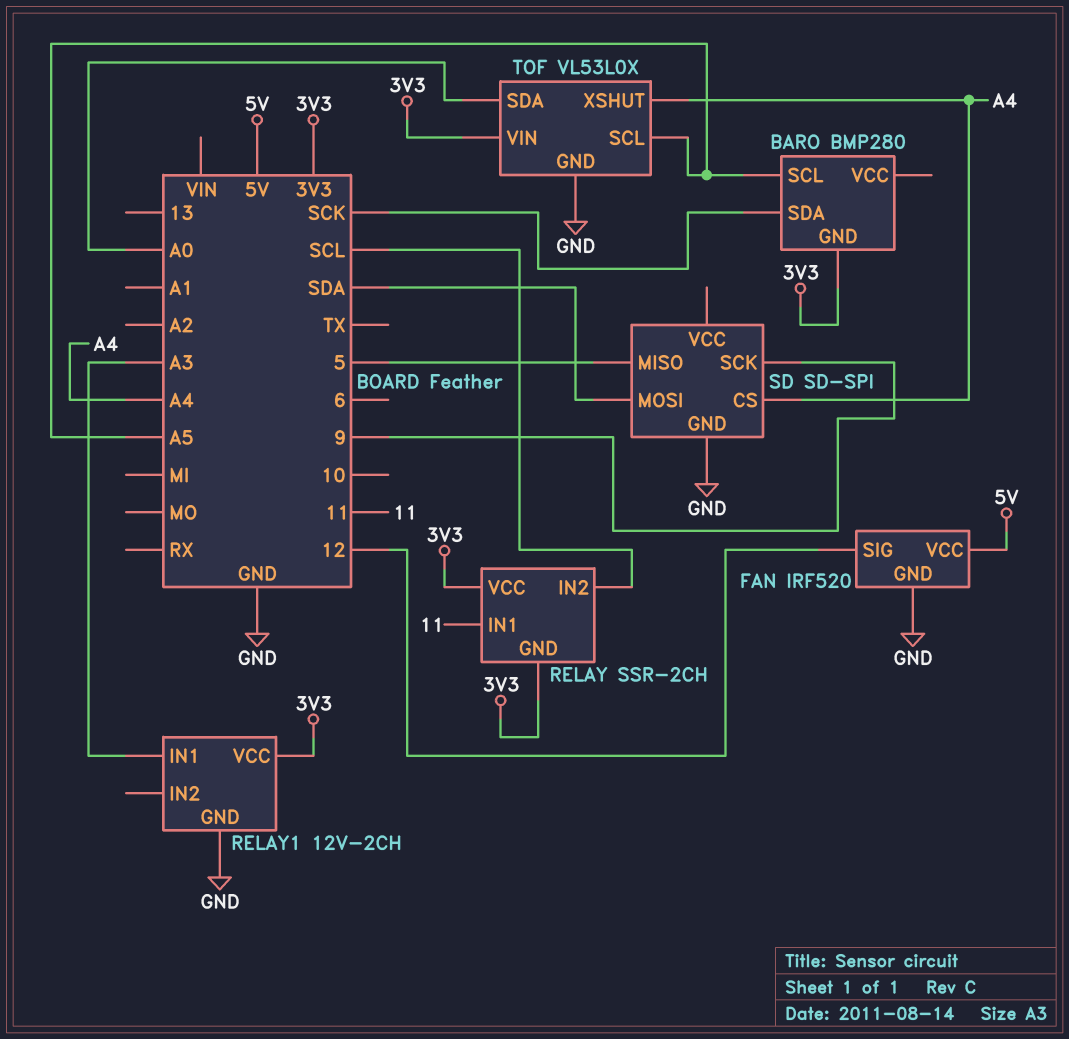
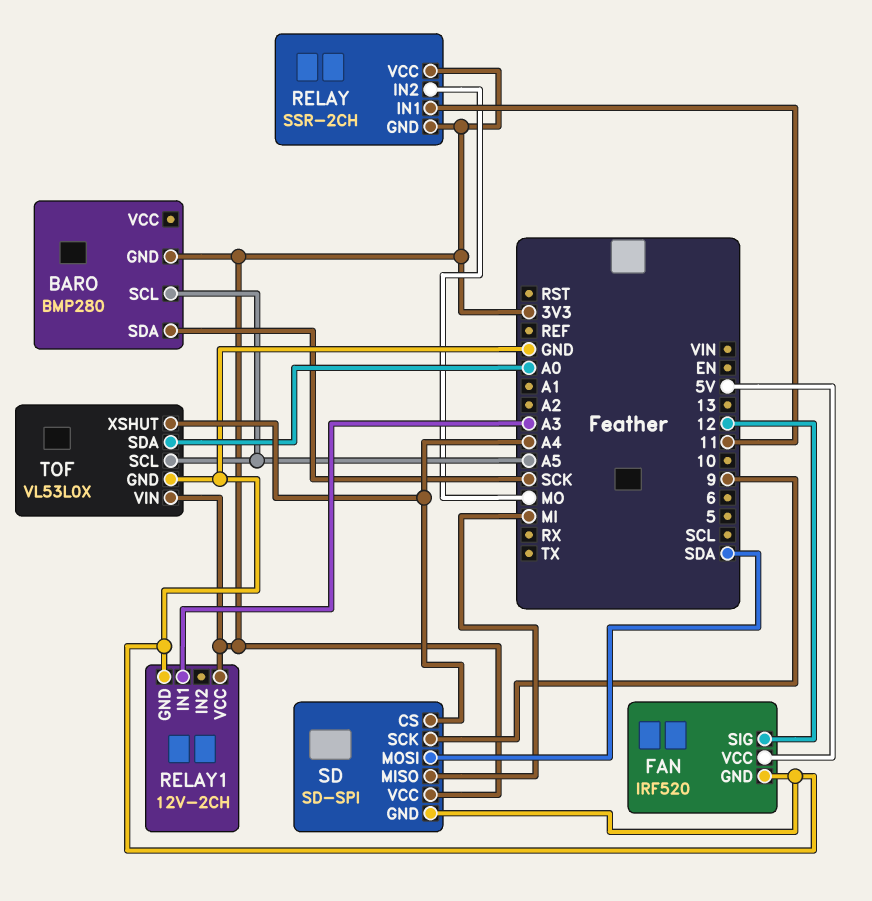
RELAY pin IN2: SCL -> MO
SD pin MISO: 5 -> MI
SD pin VCC: none -> 3V3

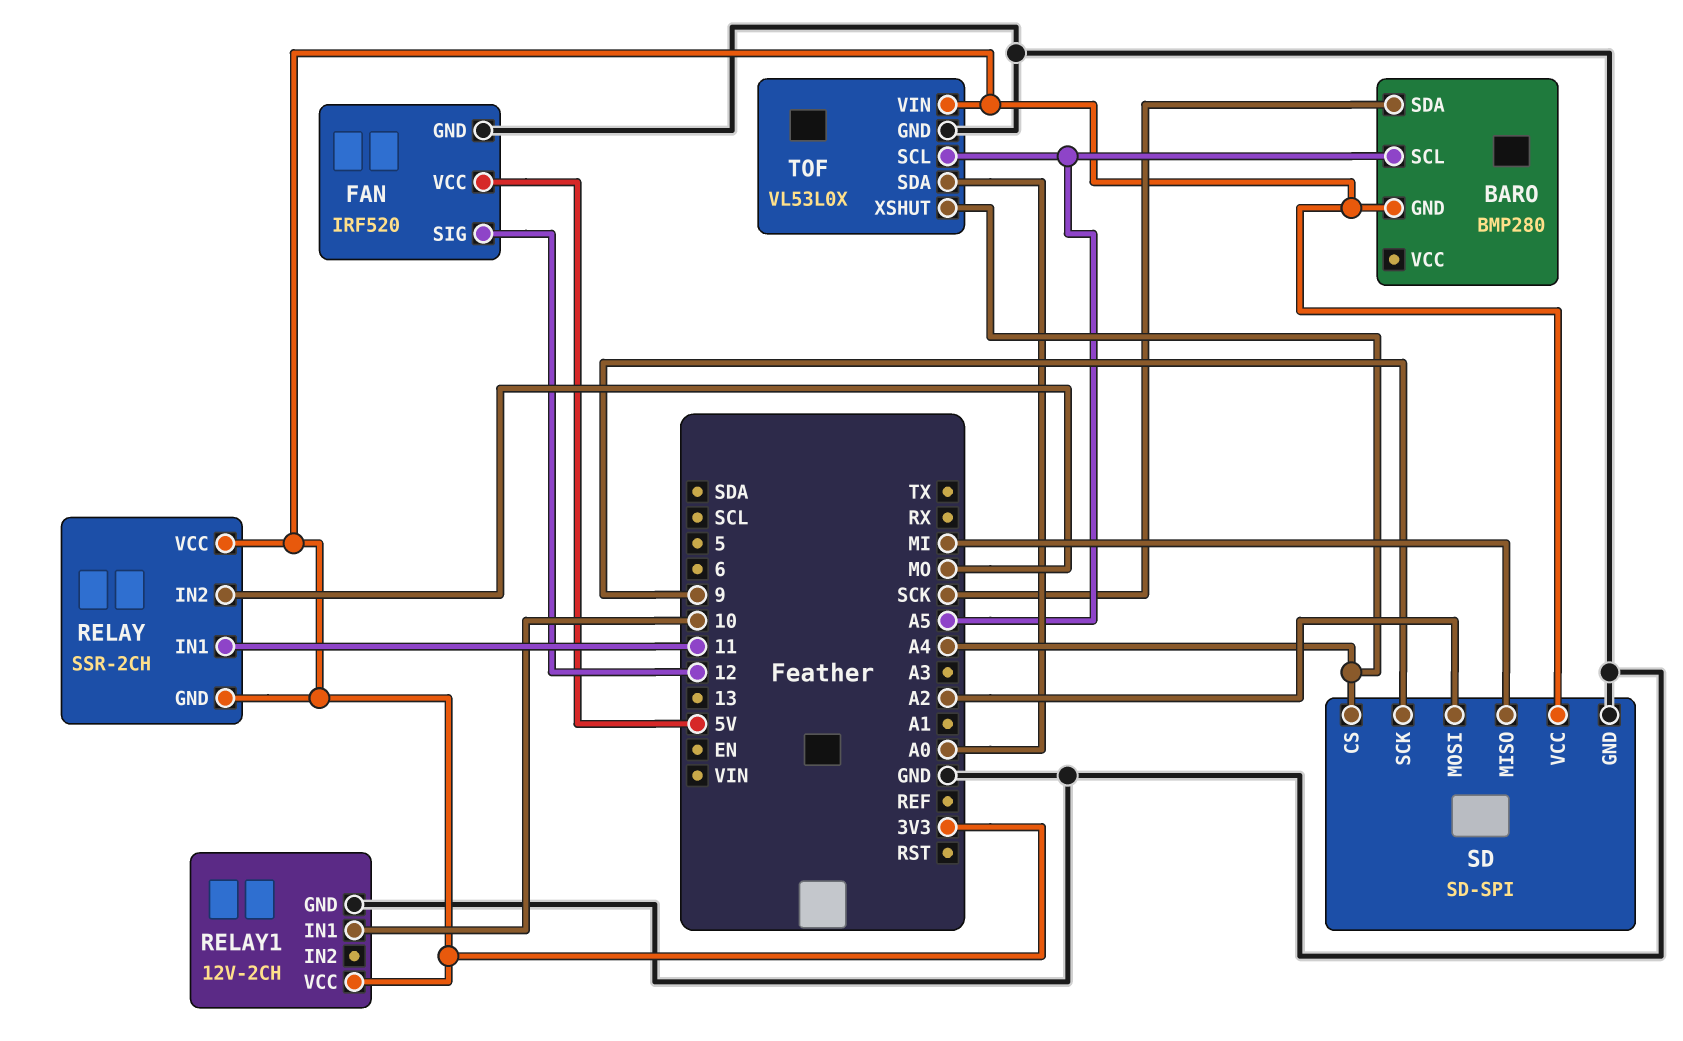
RELAY1 pin IN1: A3 -> 10
SD pin MOSI: SDA -> A2

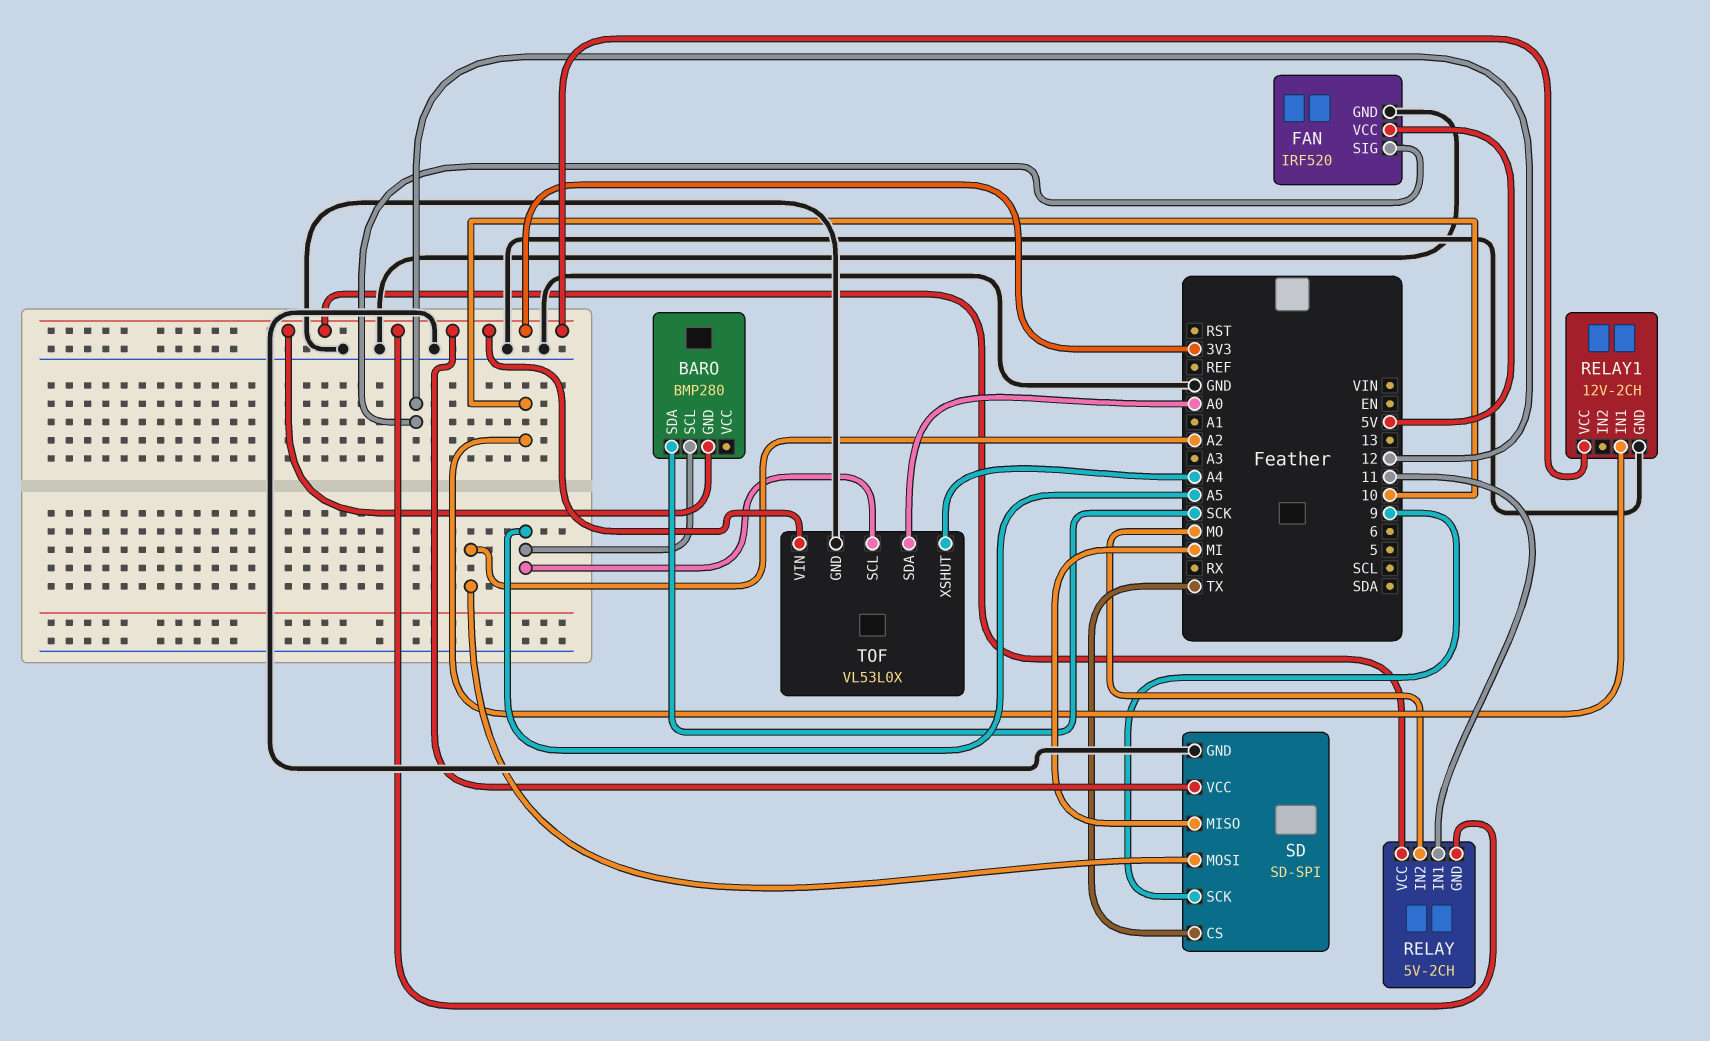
RELAY: SSR-2CH -> 5V-2CH
SD pin CS: A4 -> TX

